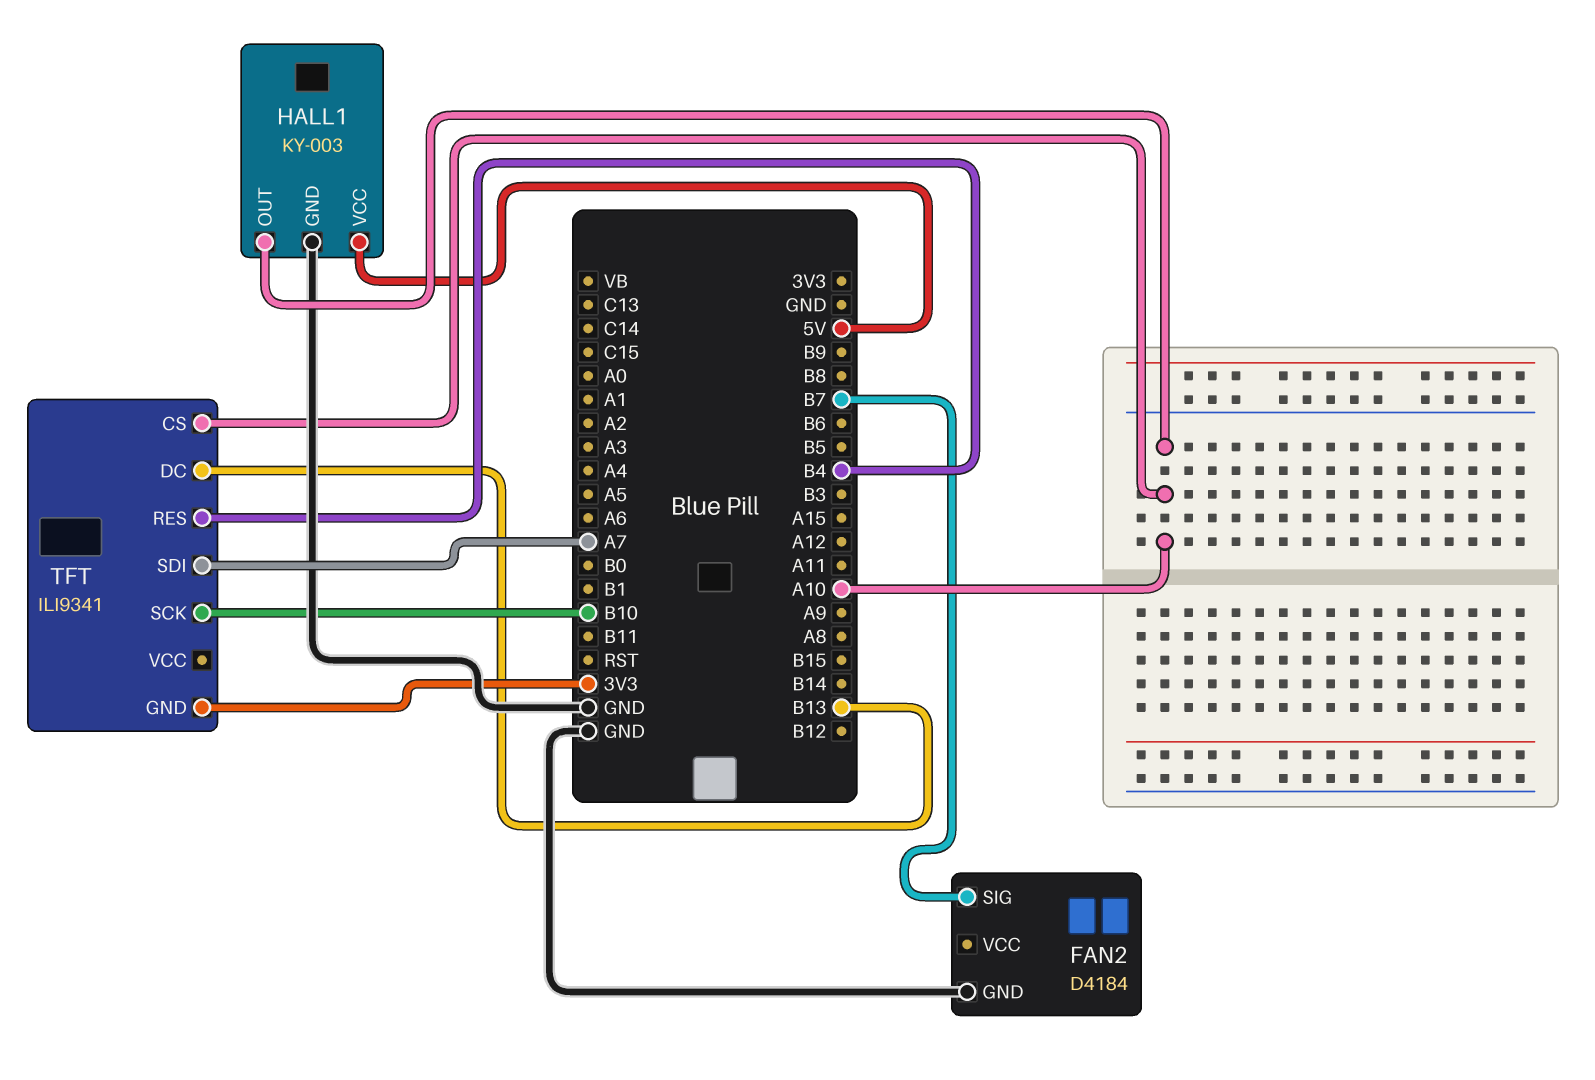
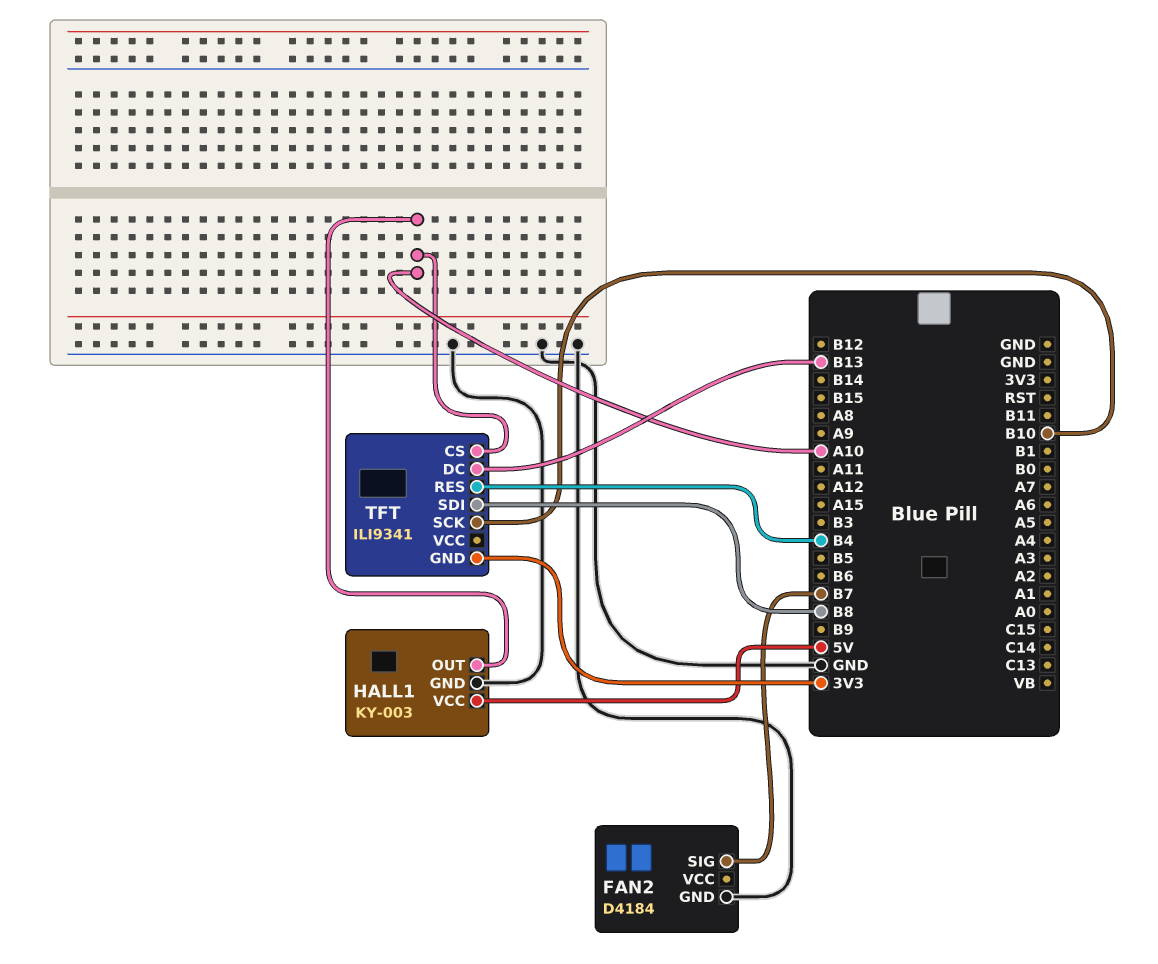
TFT pin SDI: A7 -> B8

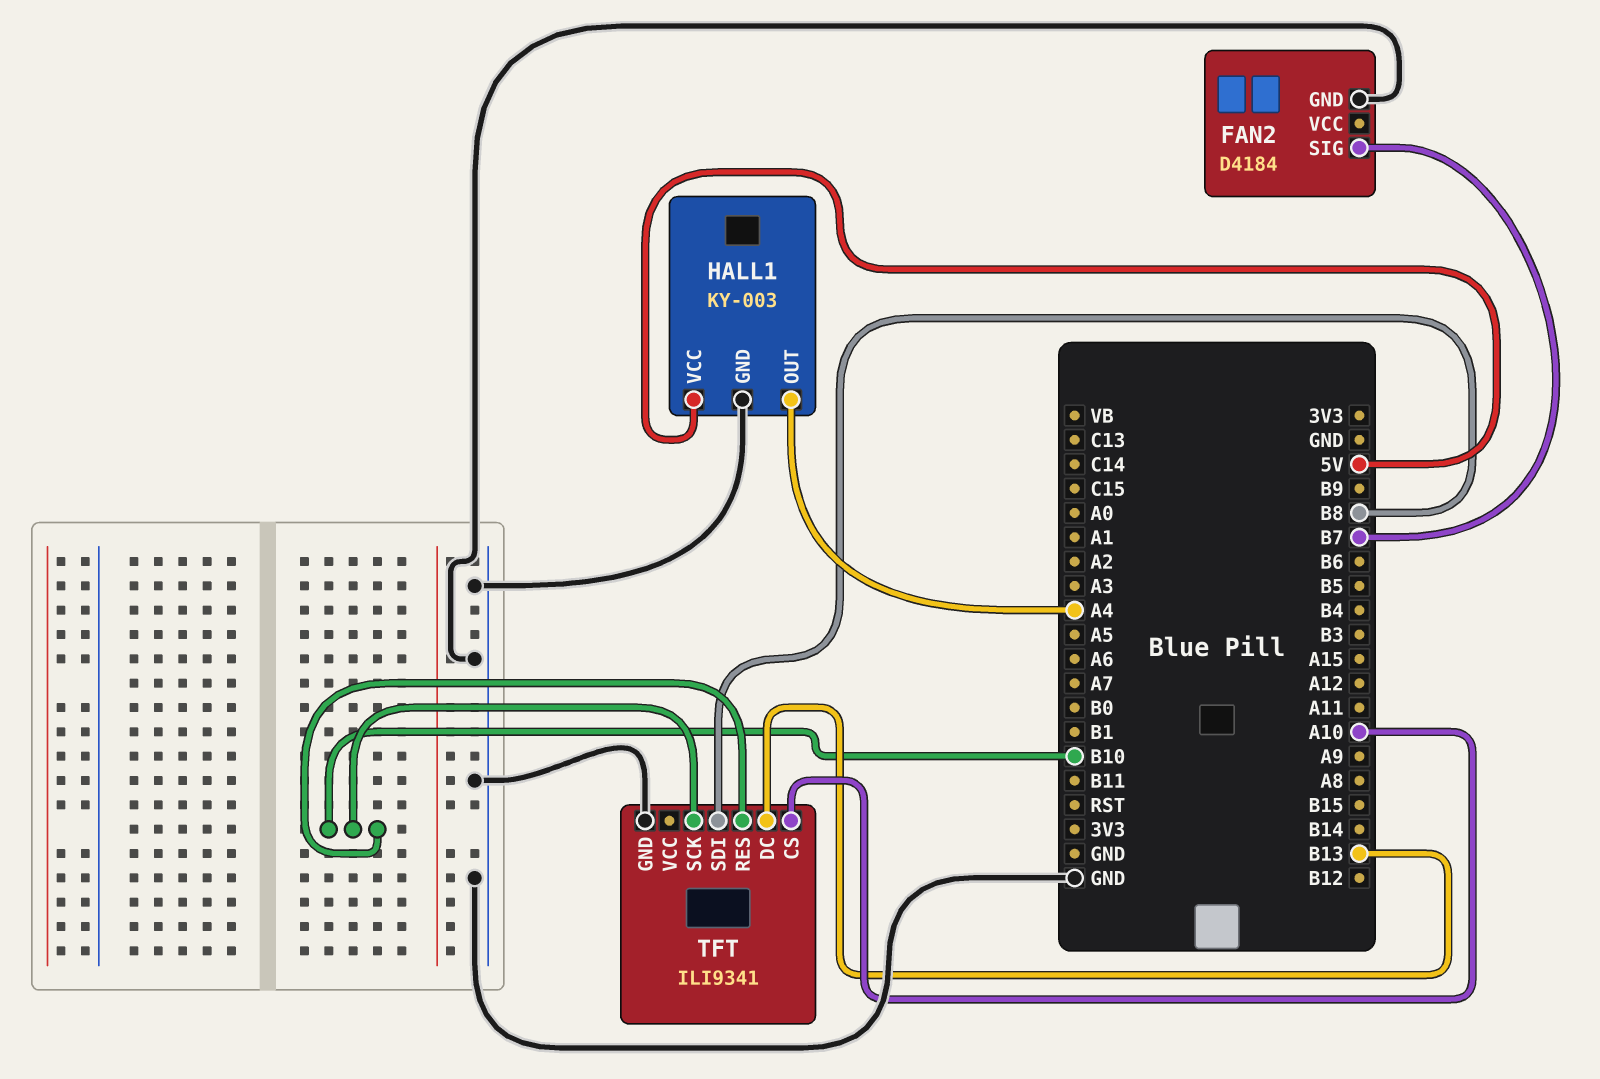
HALL1 pin OUT: A10 -> A4
TFT pin GND: 3V3 -> GND
TFT pin RES: B4 -> B10

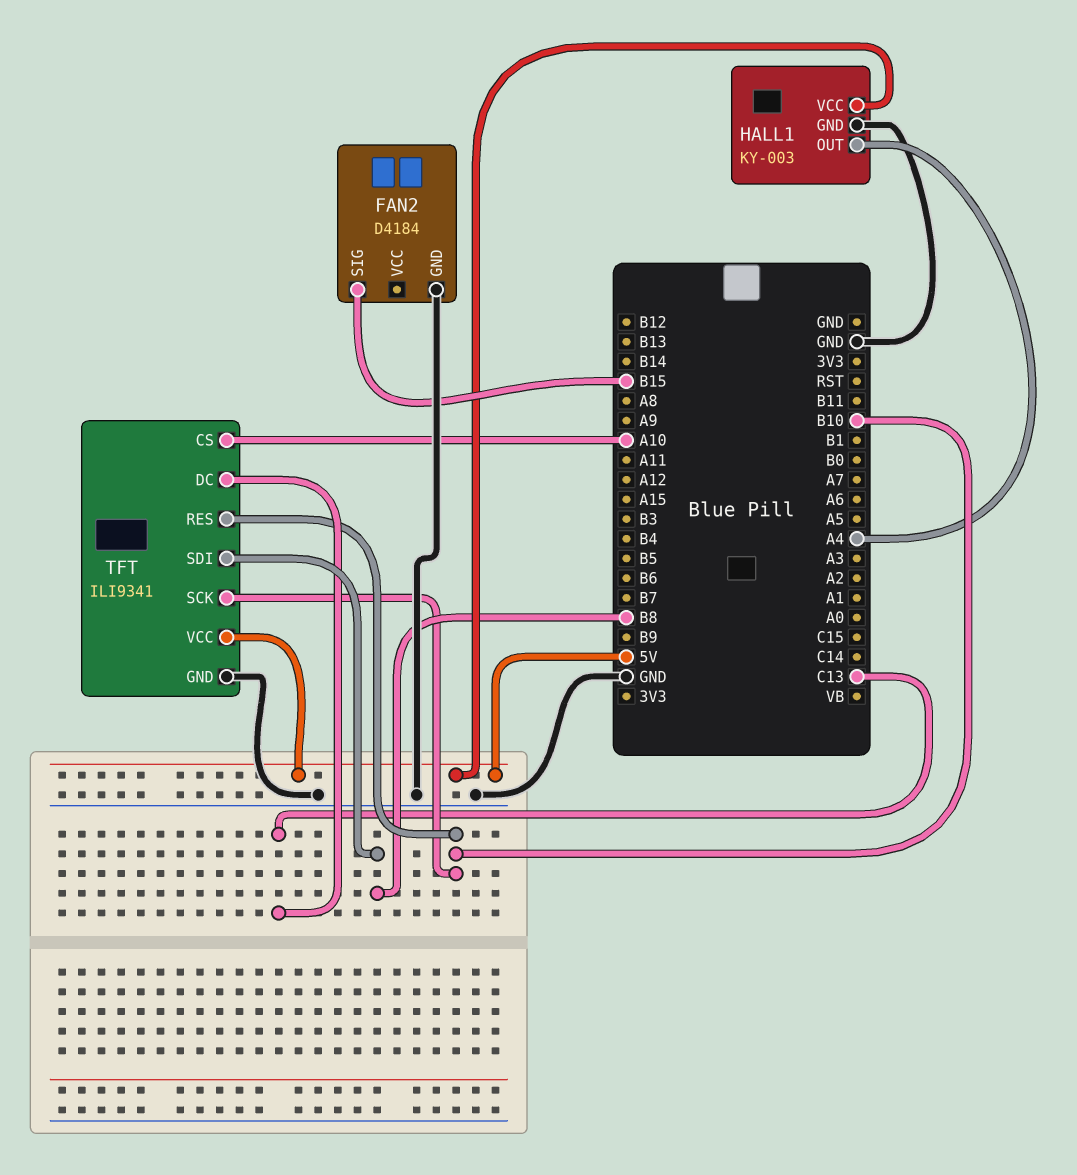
FAN2 pin SIG: B7 -> B15
TFT pin DC: B13 -> C13
TFT pin VCC: none -> 5V

